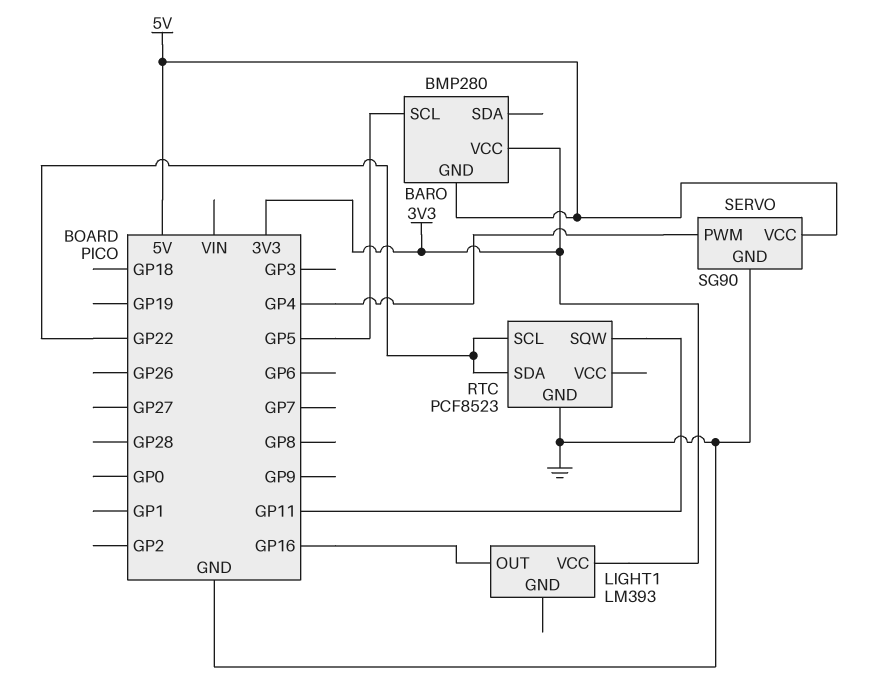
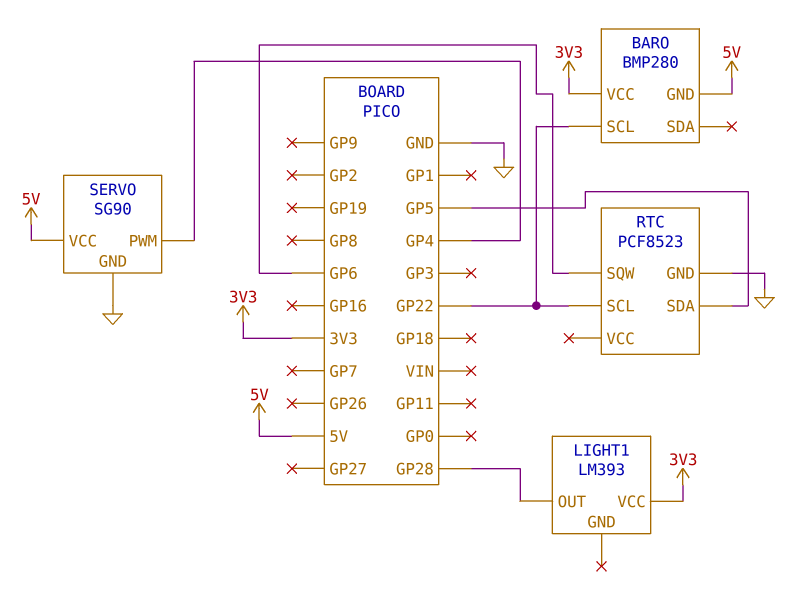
BARO pin SCL: GP5 -> GP22
LIGHT1 pin OUT: GP16 -> GP28
RTC pin SDA: GP22 -> GP5
RTC pin SQW: GP11 -> GP6

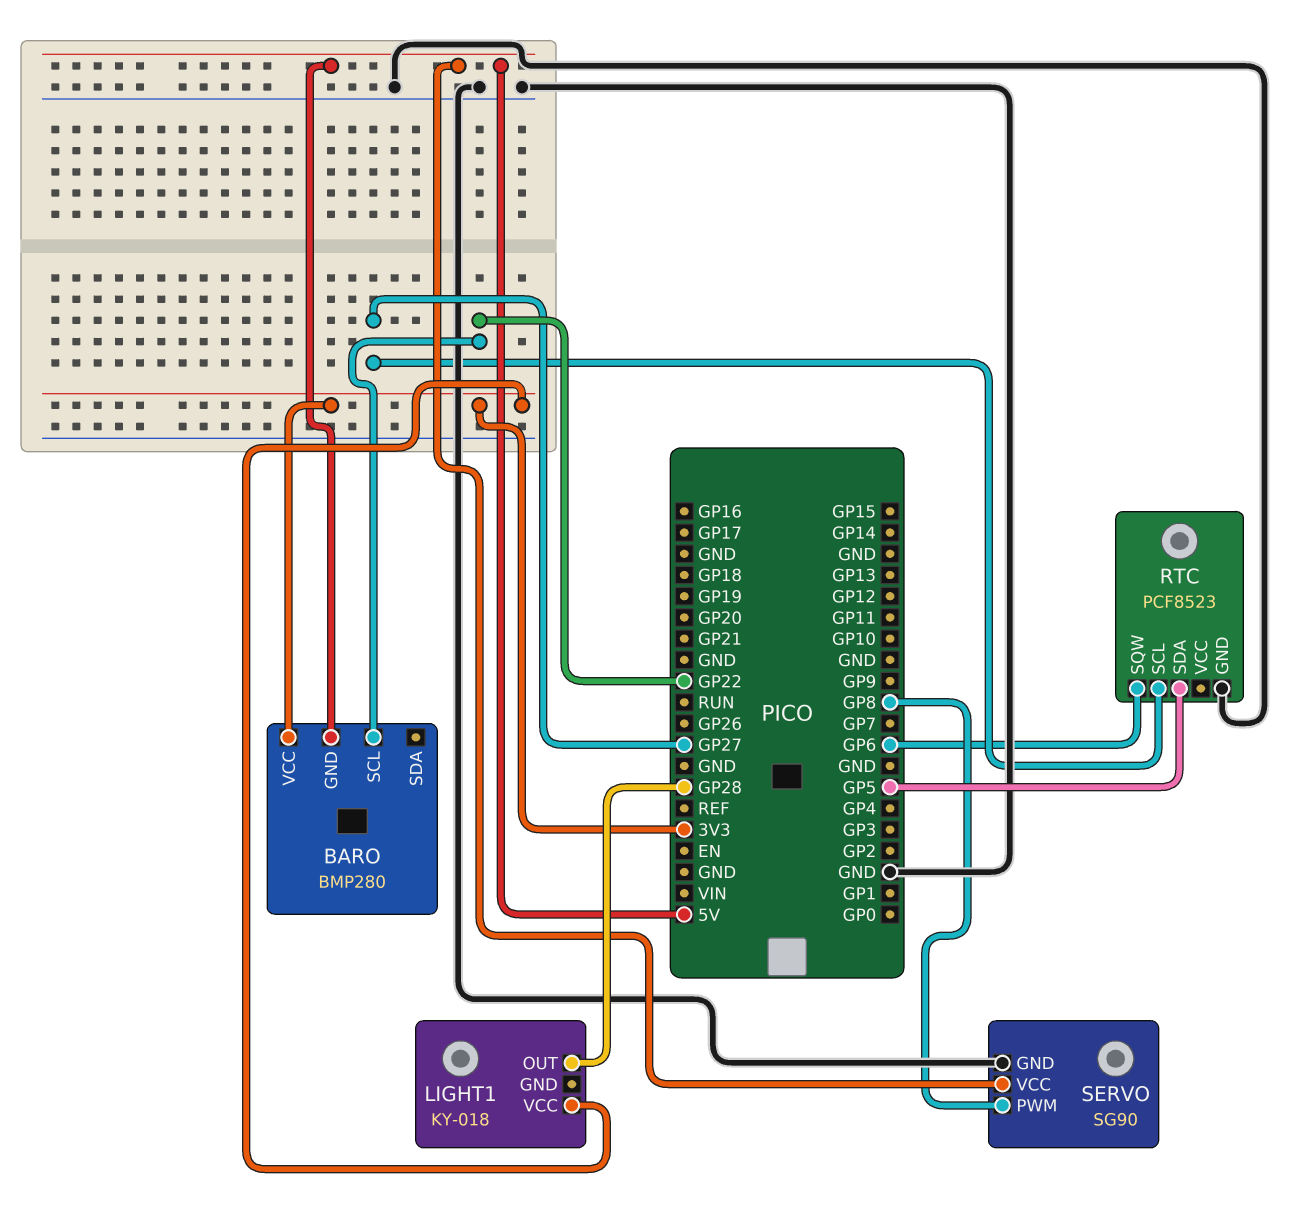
LIGHT1: LM393 -> KY-018
RTC pin SCL: GP22 -> GP27
SERVO pin PWM: GP4 -> GP8

